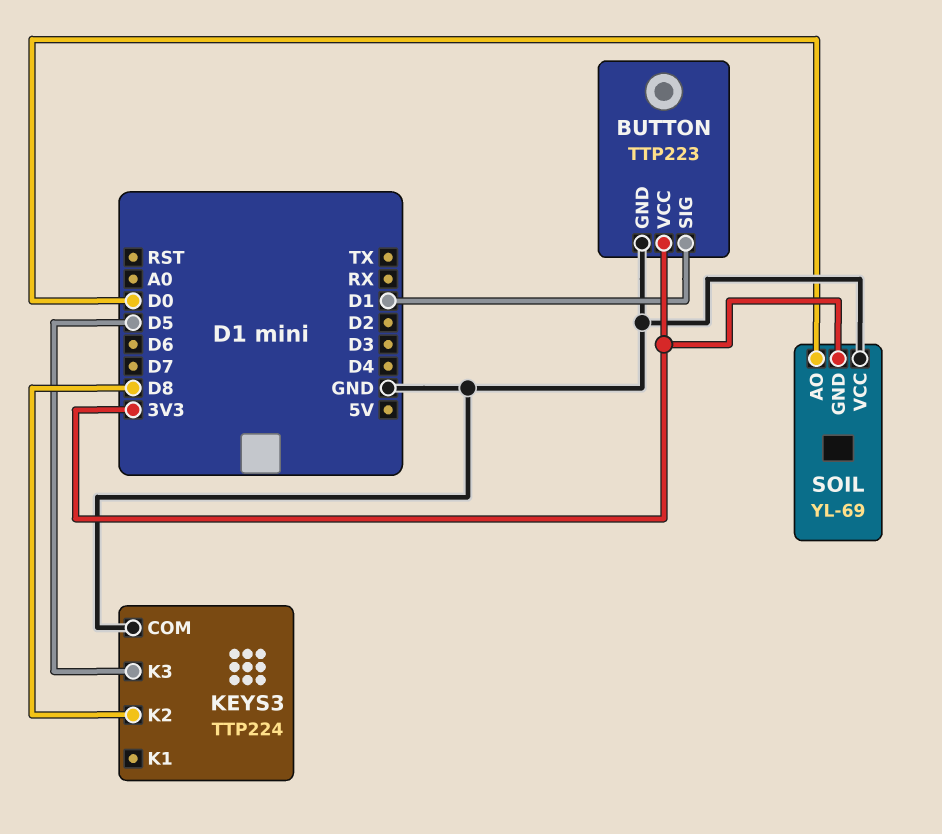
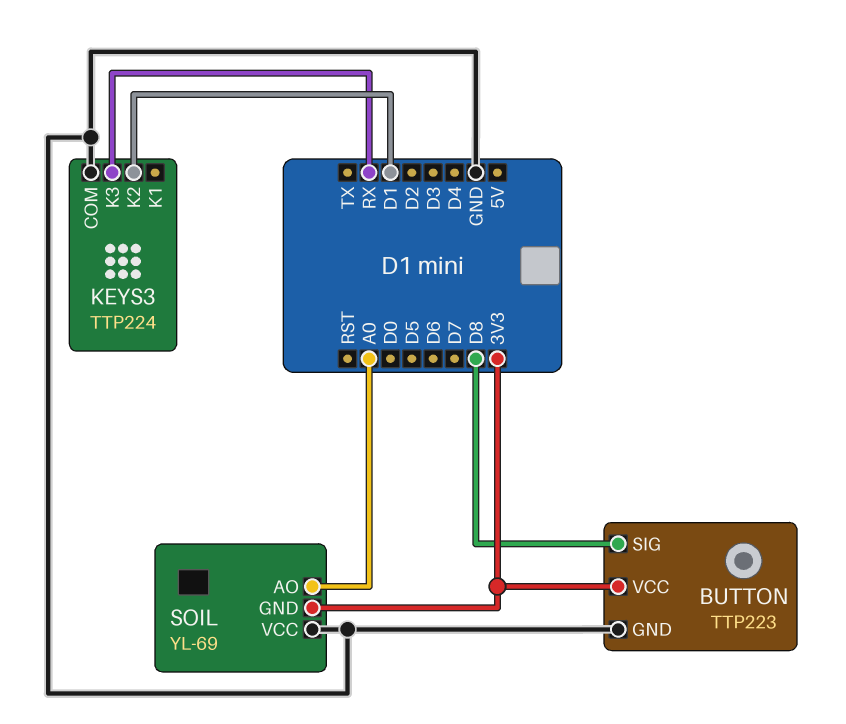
BUTTON pin SIG: D1 -> D8
KEYS3 pin K2: D8 -> D1
KEYS3 pin K3: D5 -> RX
SOIL pin AO: D0 -> A0

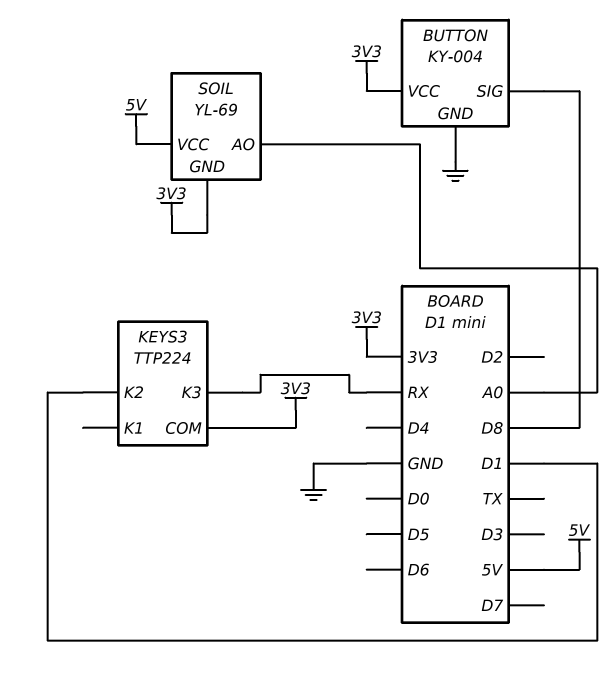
BUTTON: TTP223 -> KY-004
KEYS3 pin COM: GND -> 3V3
SOIL pin VCC: GND -> 5V

